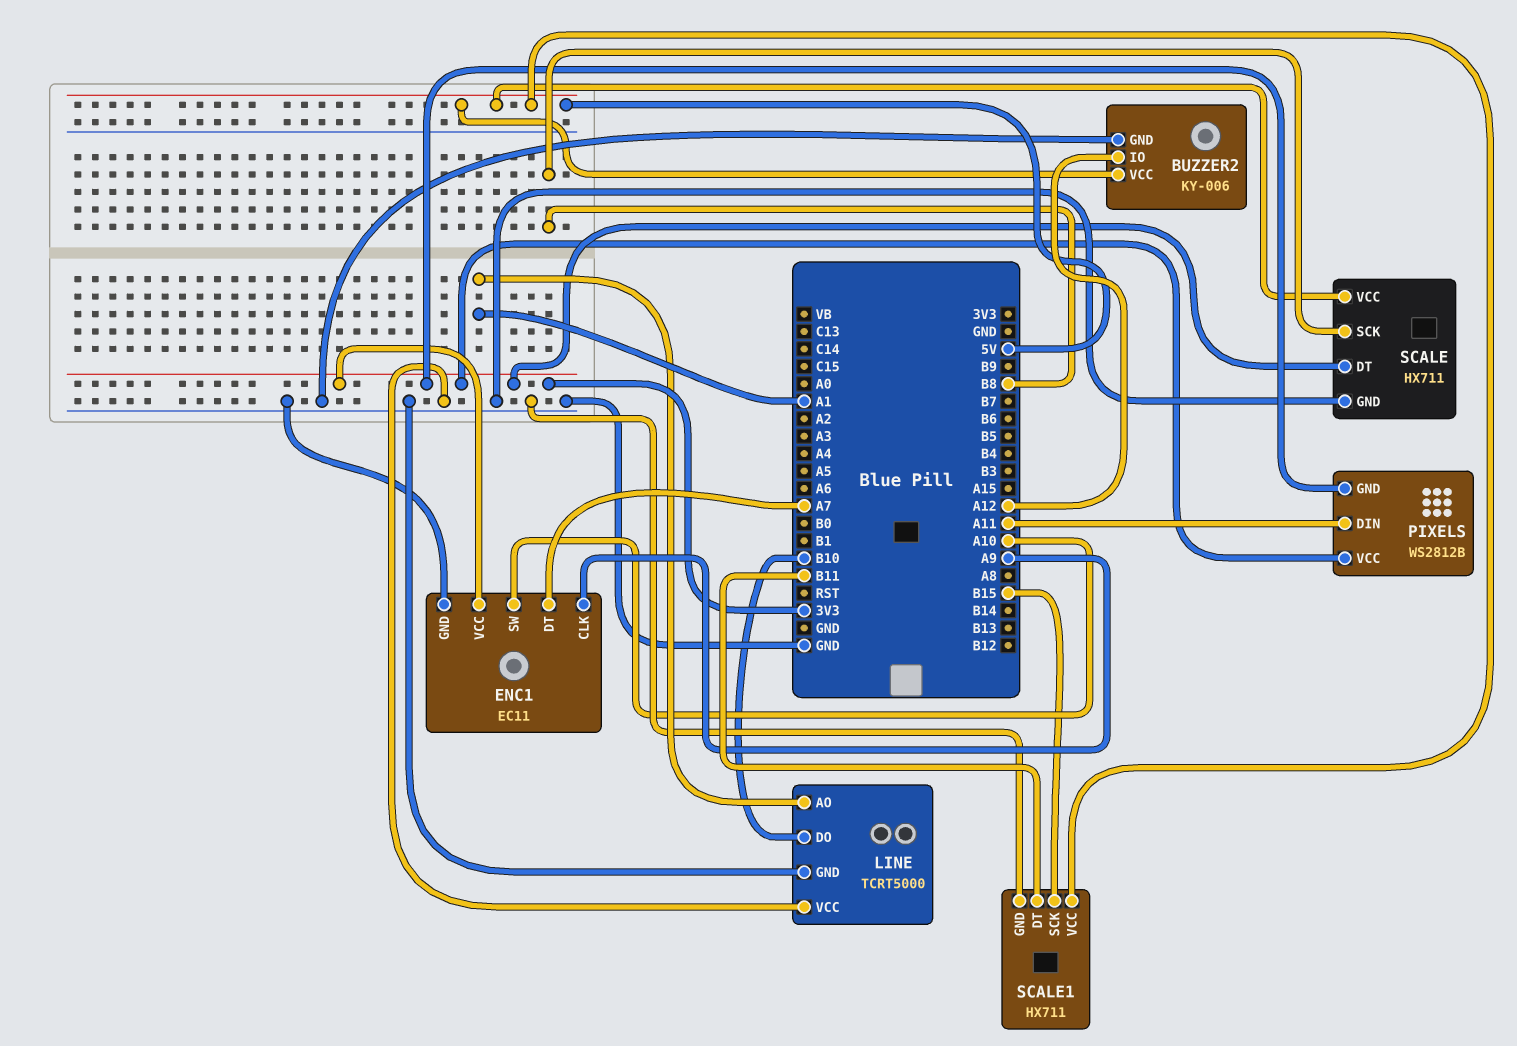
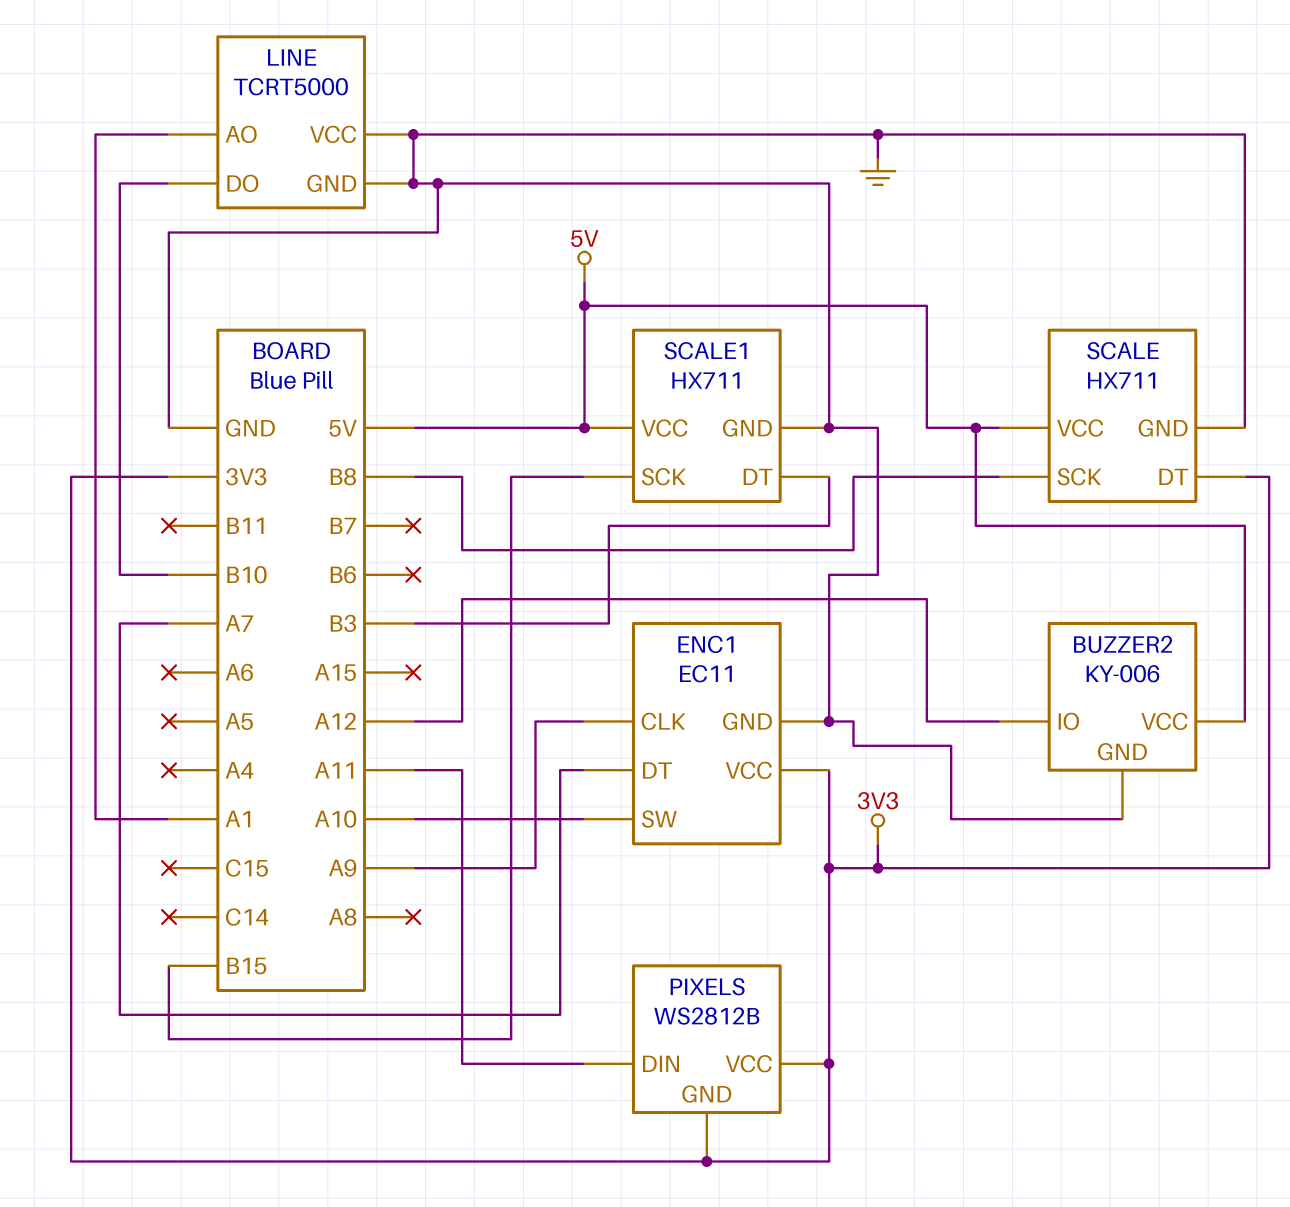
SCALE1 pin DT: B11 -> B3

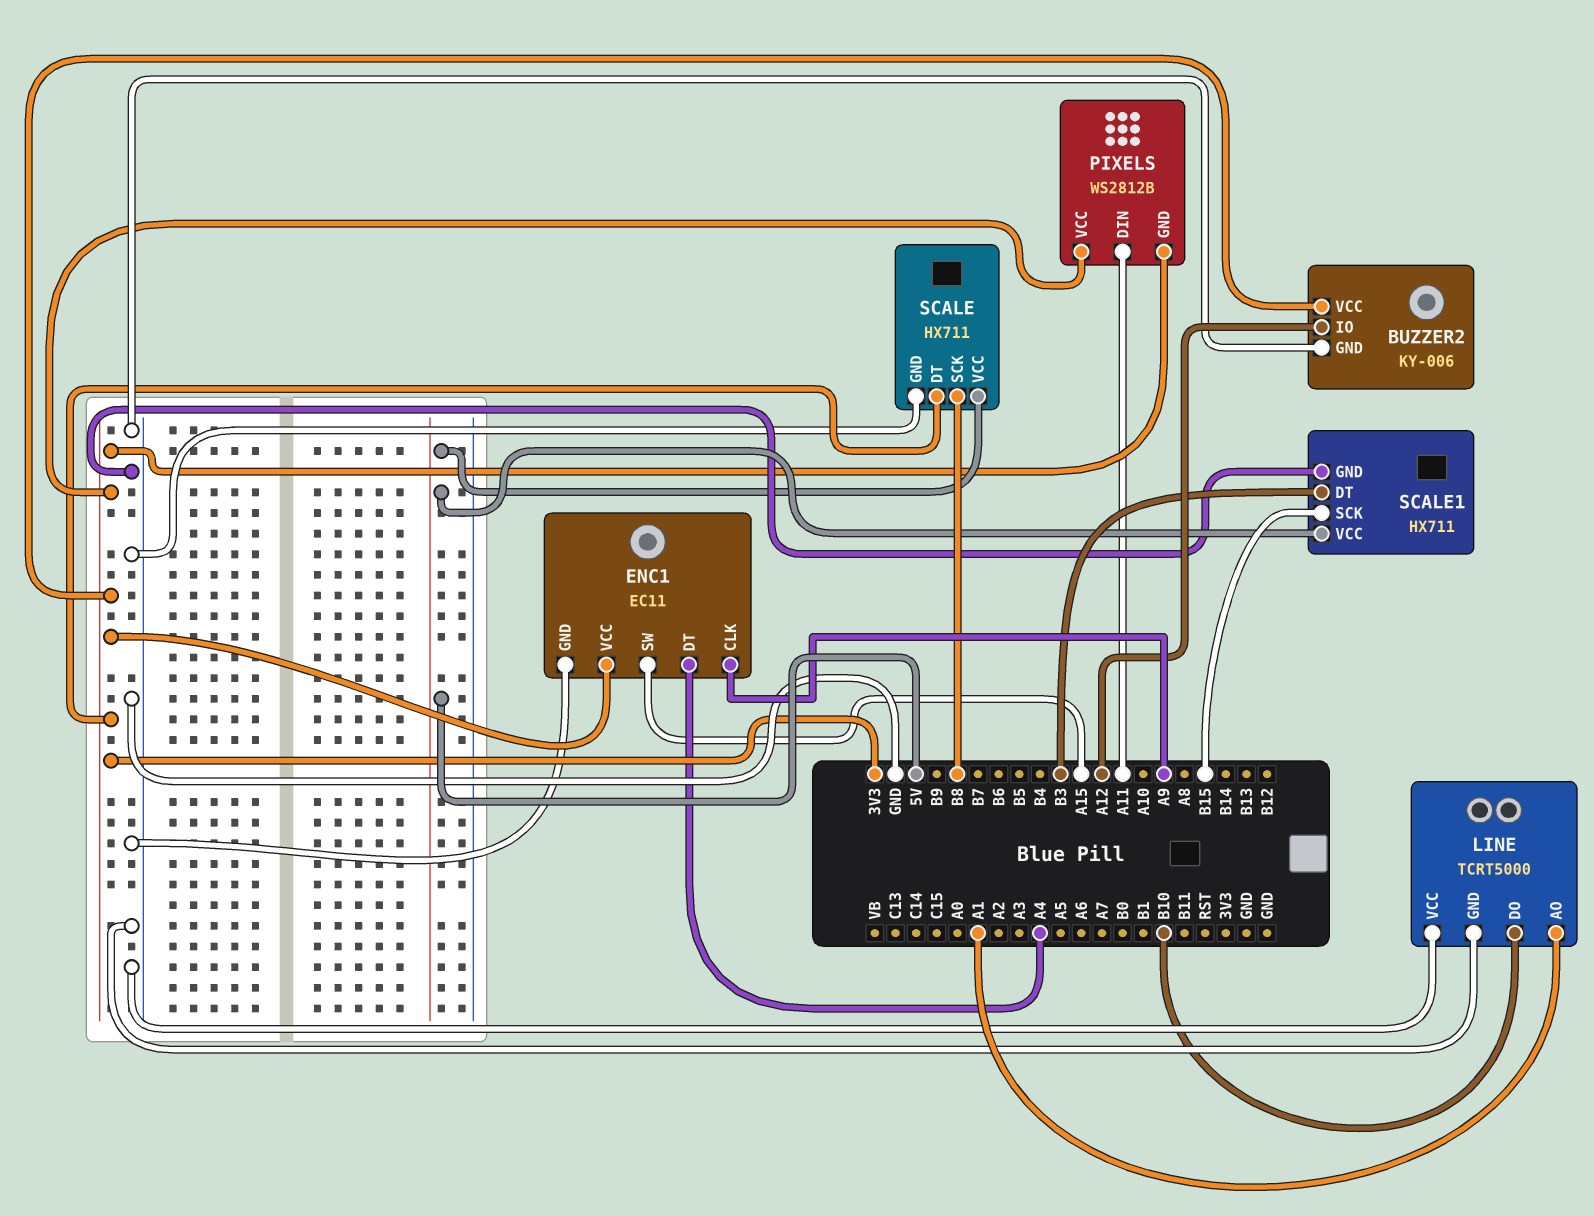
BUZZER2 pin VCC: 5V -> 3V3
ENC1 pin DT: A7 -> A4
ENC1 pin SW: A10 -> A15

